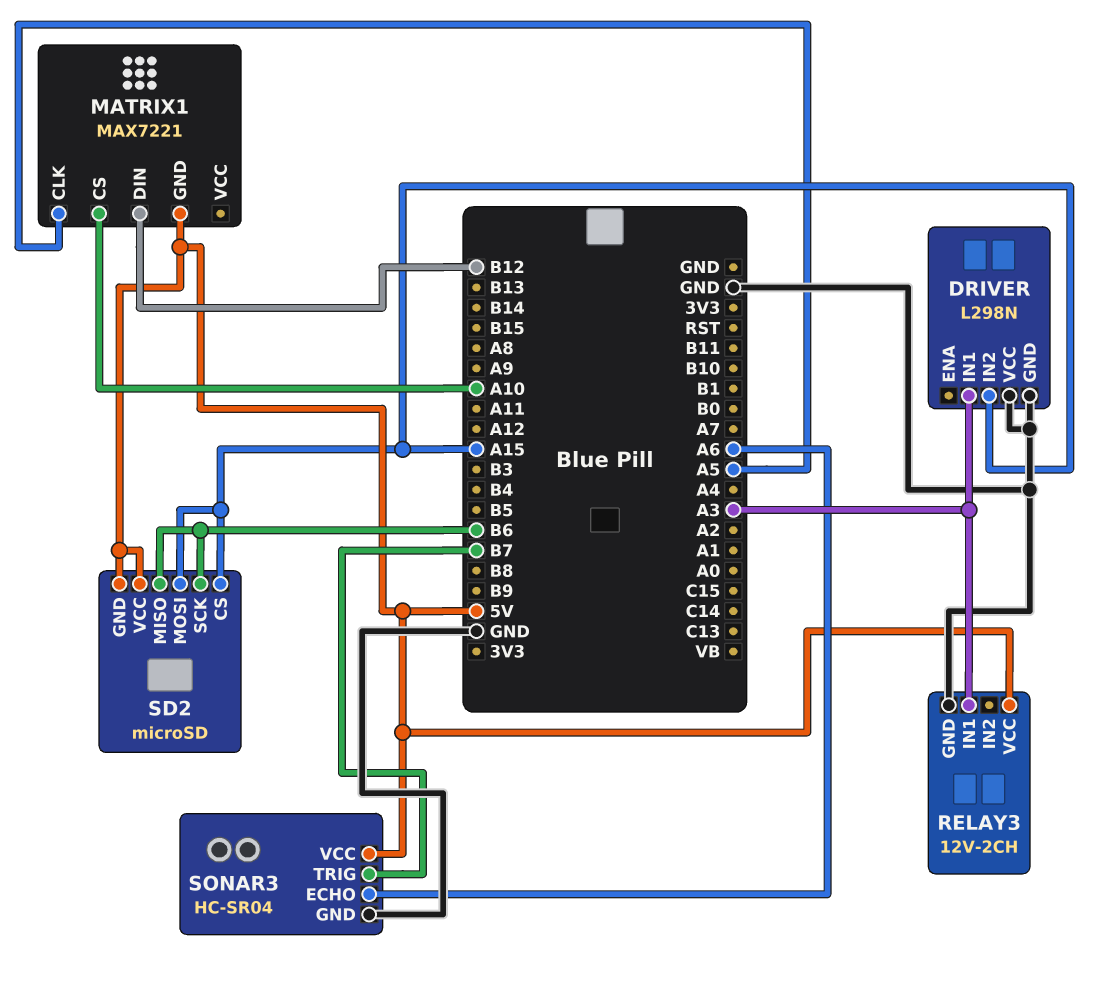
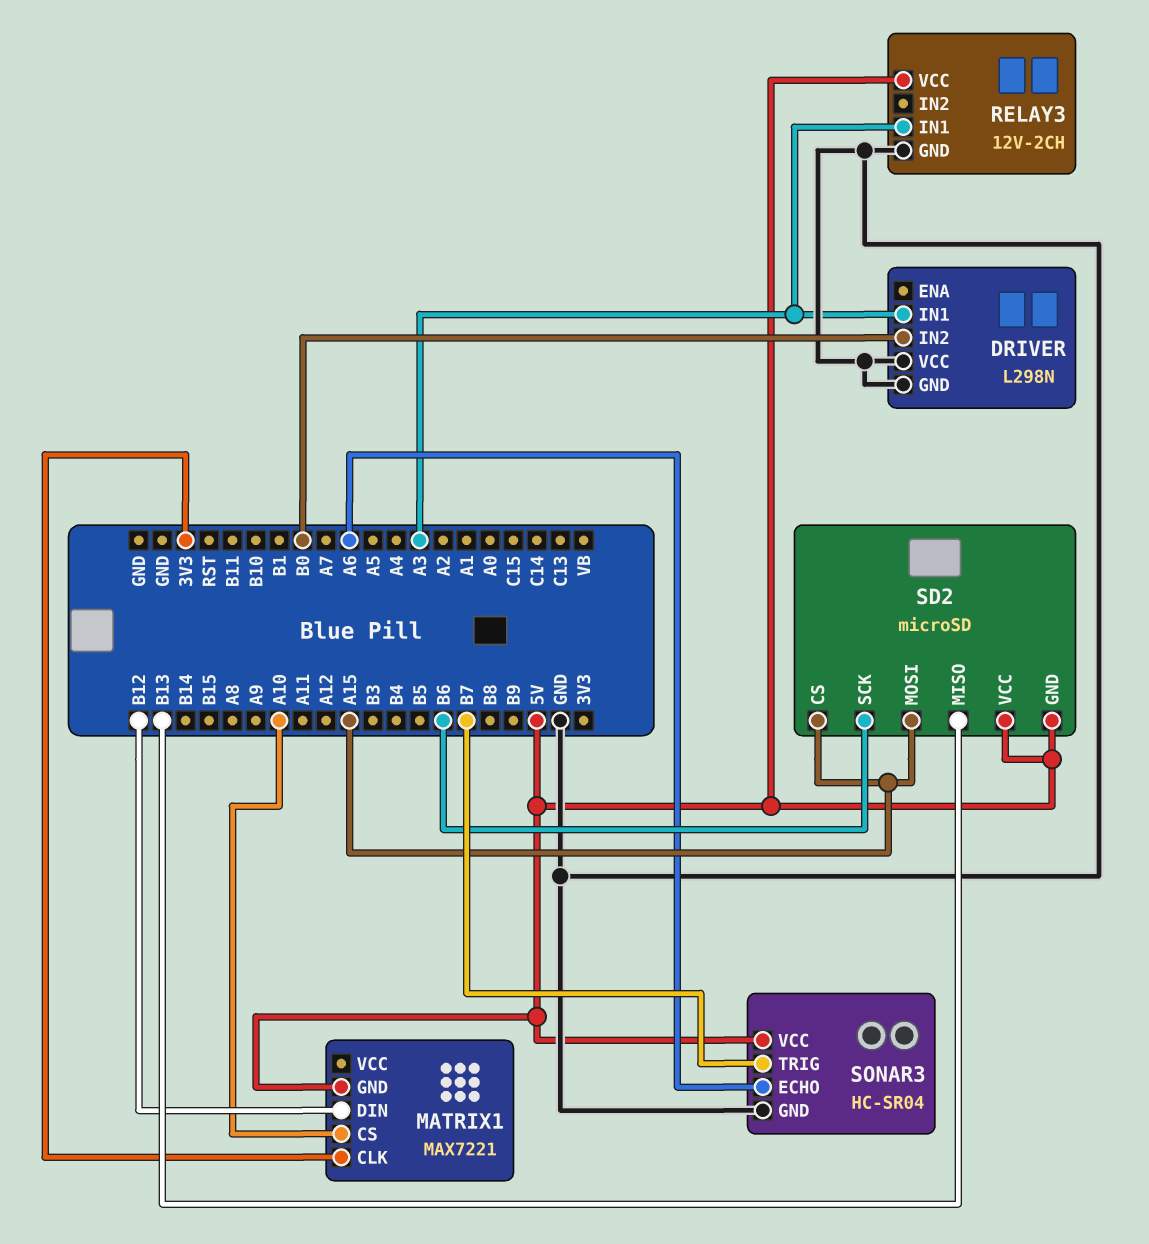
DRIVER pin IN2: A15 -> B0
MATRIX1 pin CLK: A5 -> 3V3
SD2 pin MISO: B6 -> B13

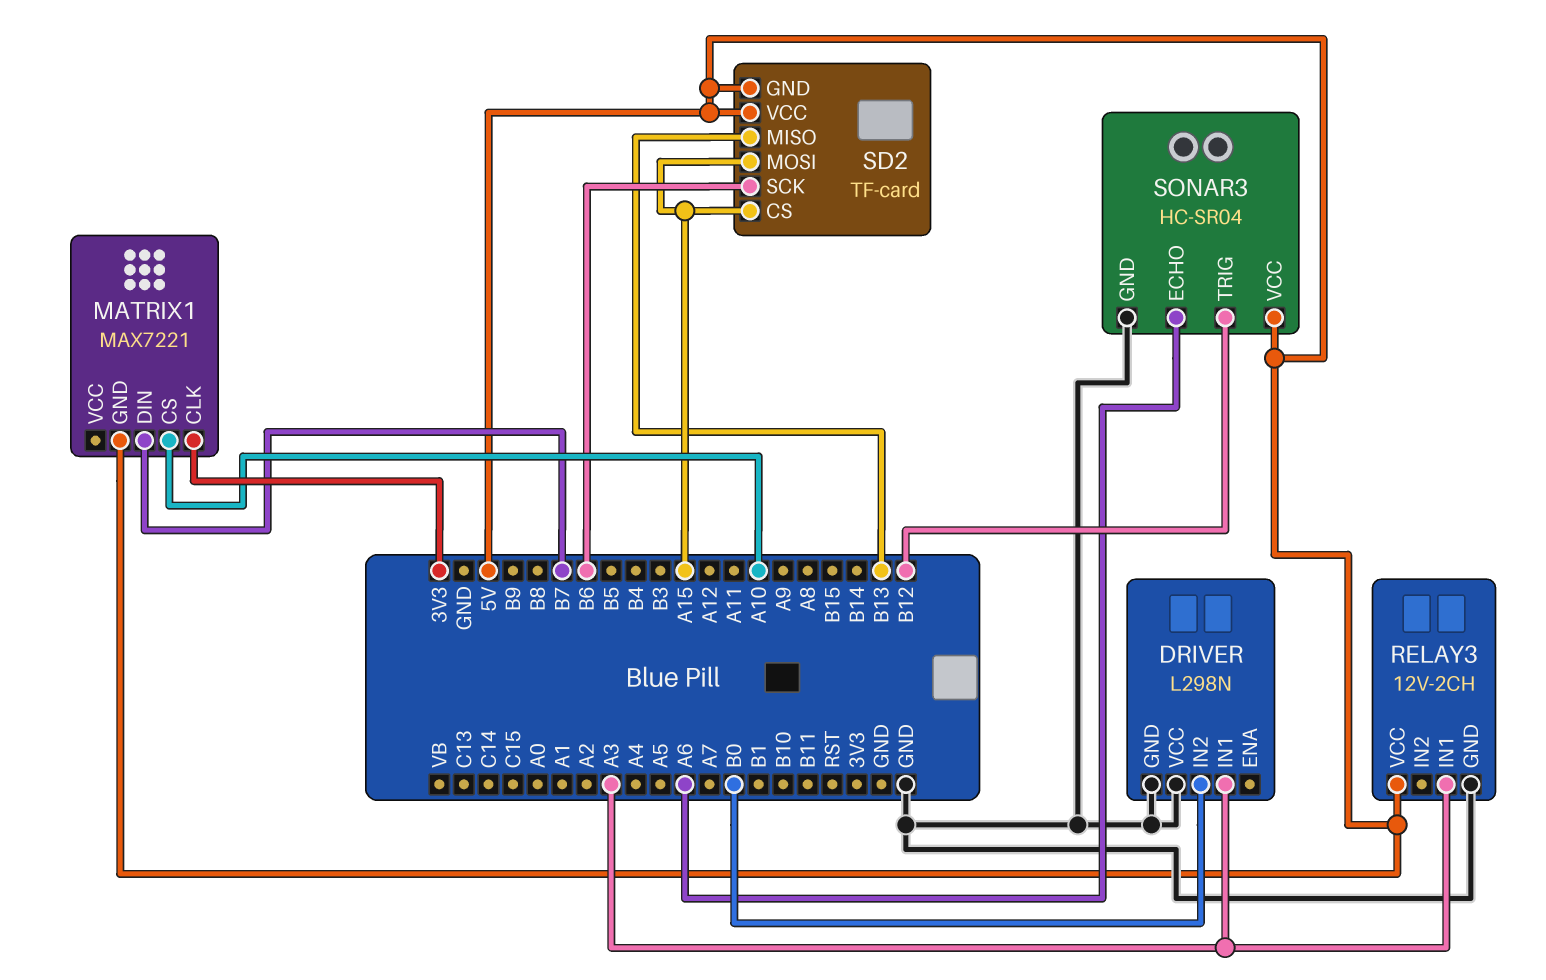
MATRIX1 pin DIN: B12 -> B7
SD2: microSD -> TF-card
SONAR3 pin TRIG: B7 -> B12

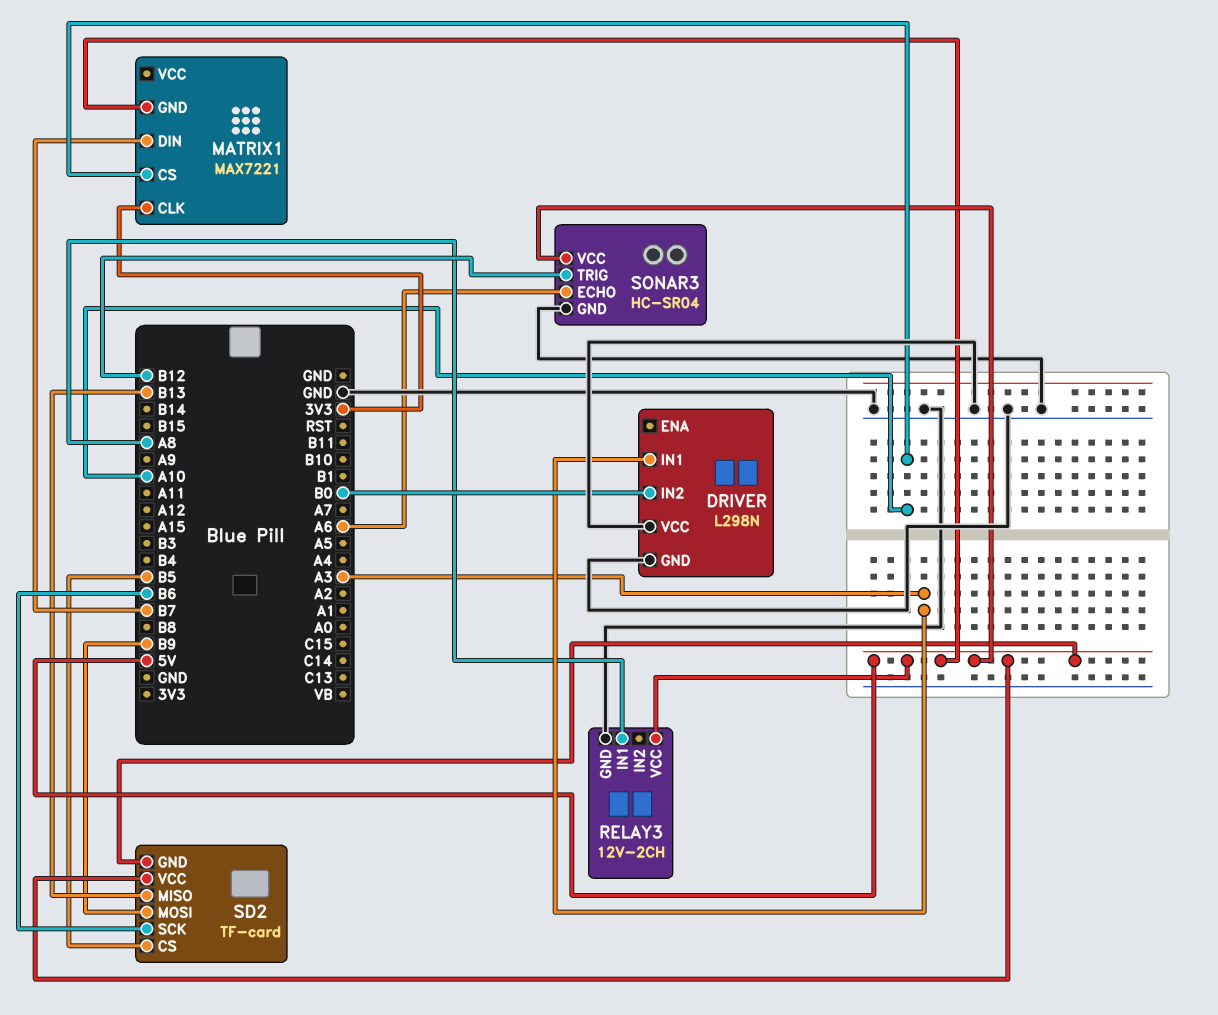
RELAY3 pin IN1: A3 -> A8
SD2 pin CS: A15 -> B5
SD2 pin MOSI: A15 -> B9

